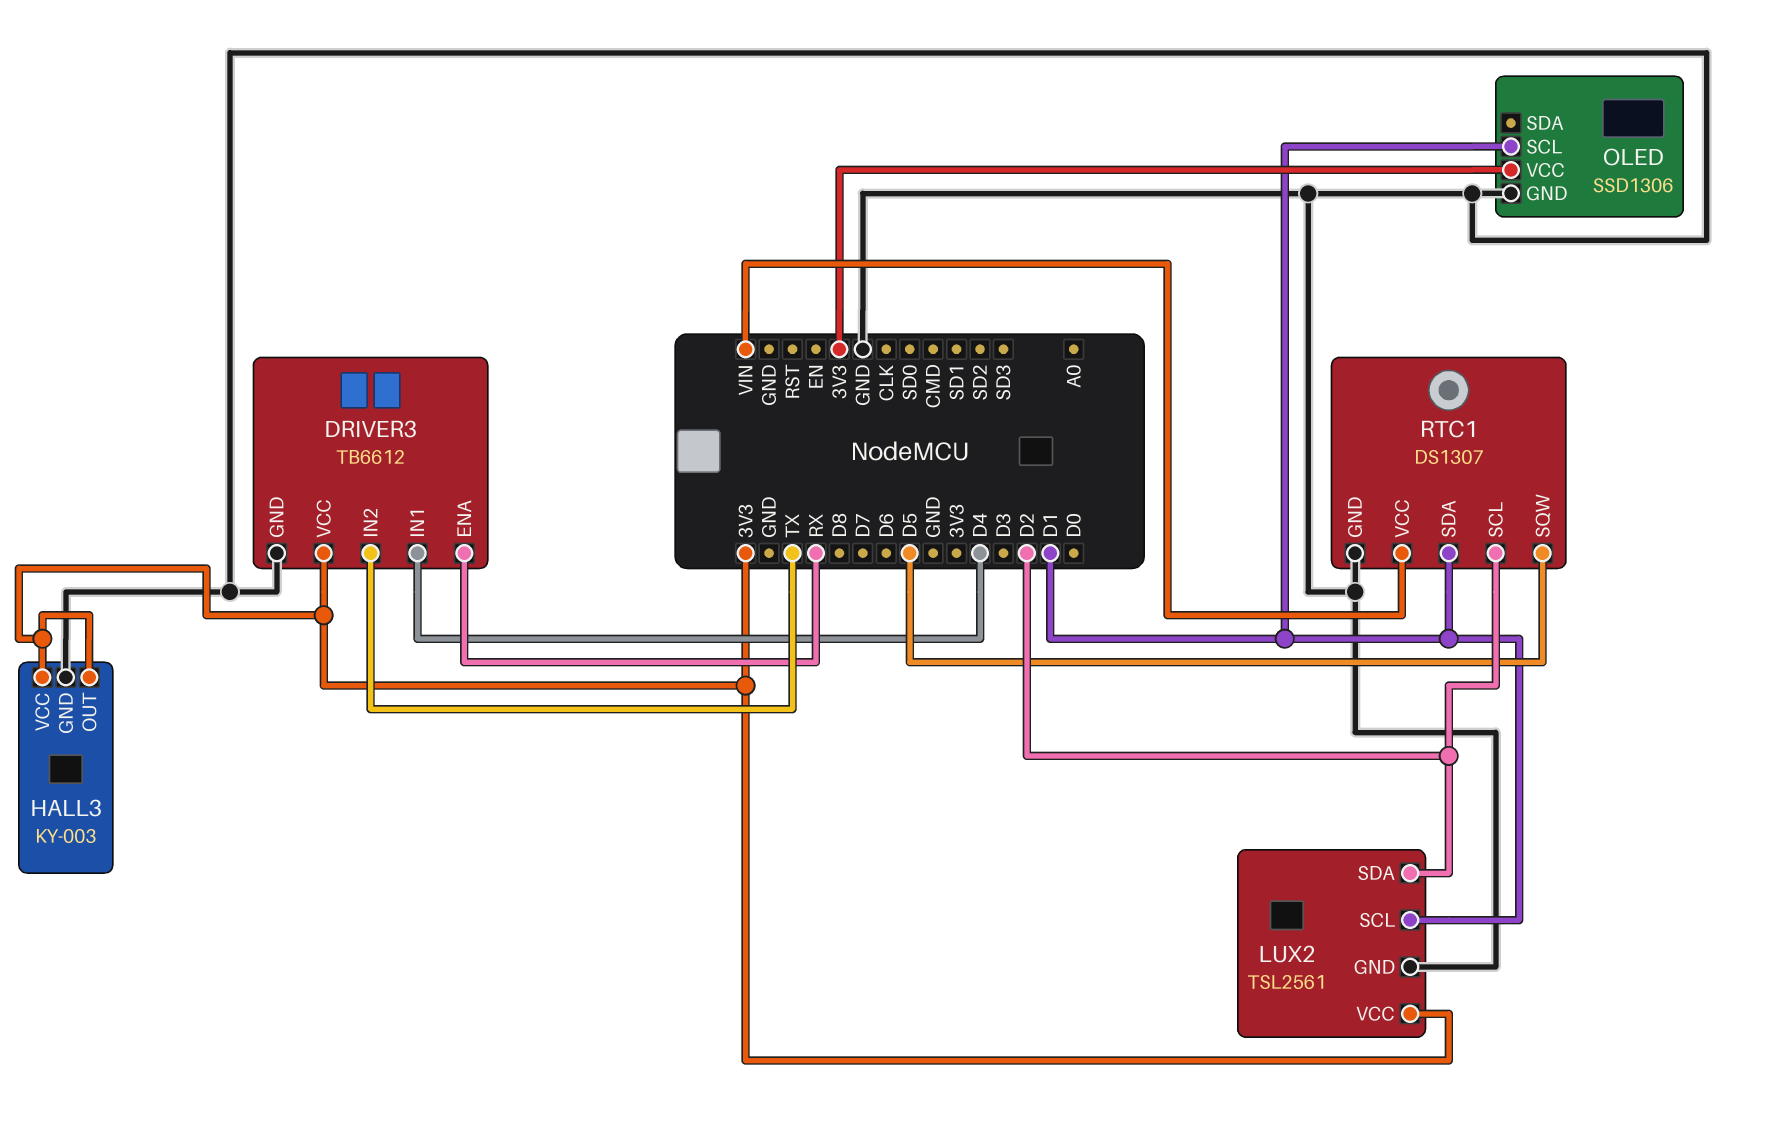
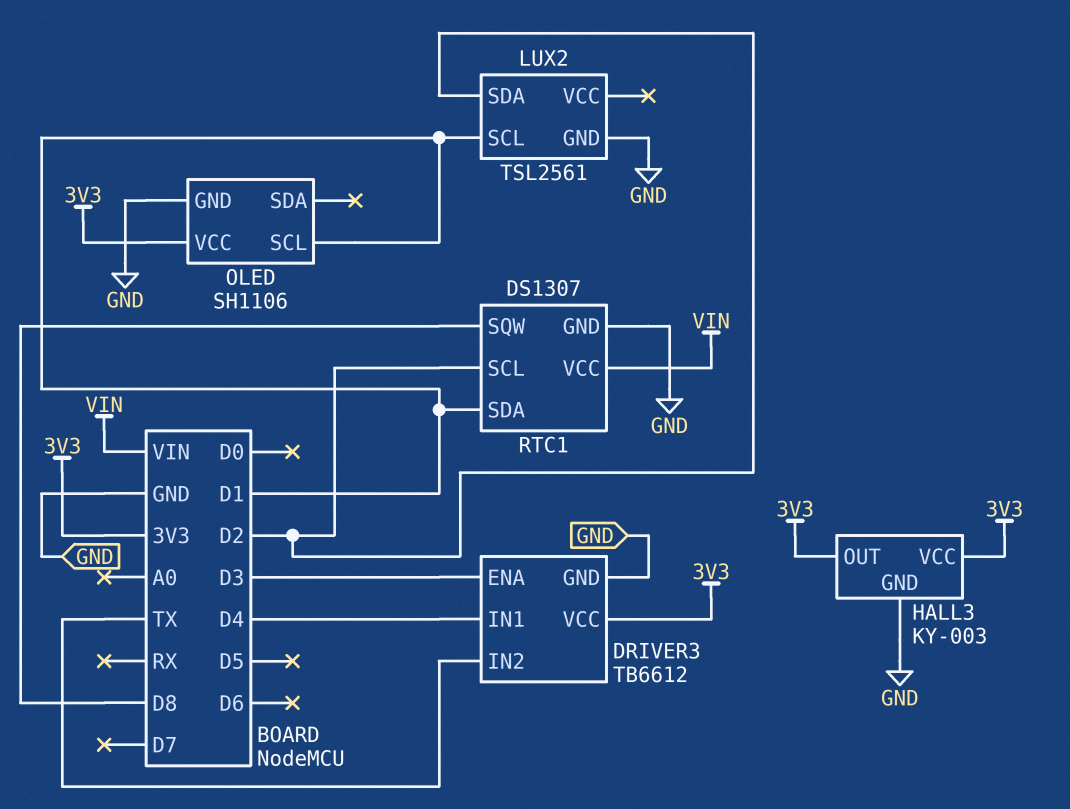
DRIVER3 pin ENA: RX -> D3
LUX2 pin VCC: 3V3 -> none
OLED: SSD1306 -> SH1106
RTC1 pin SQW: D5 -> D8

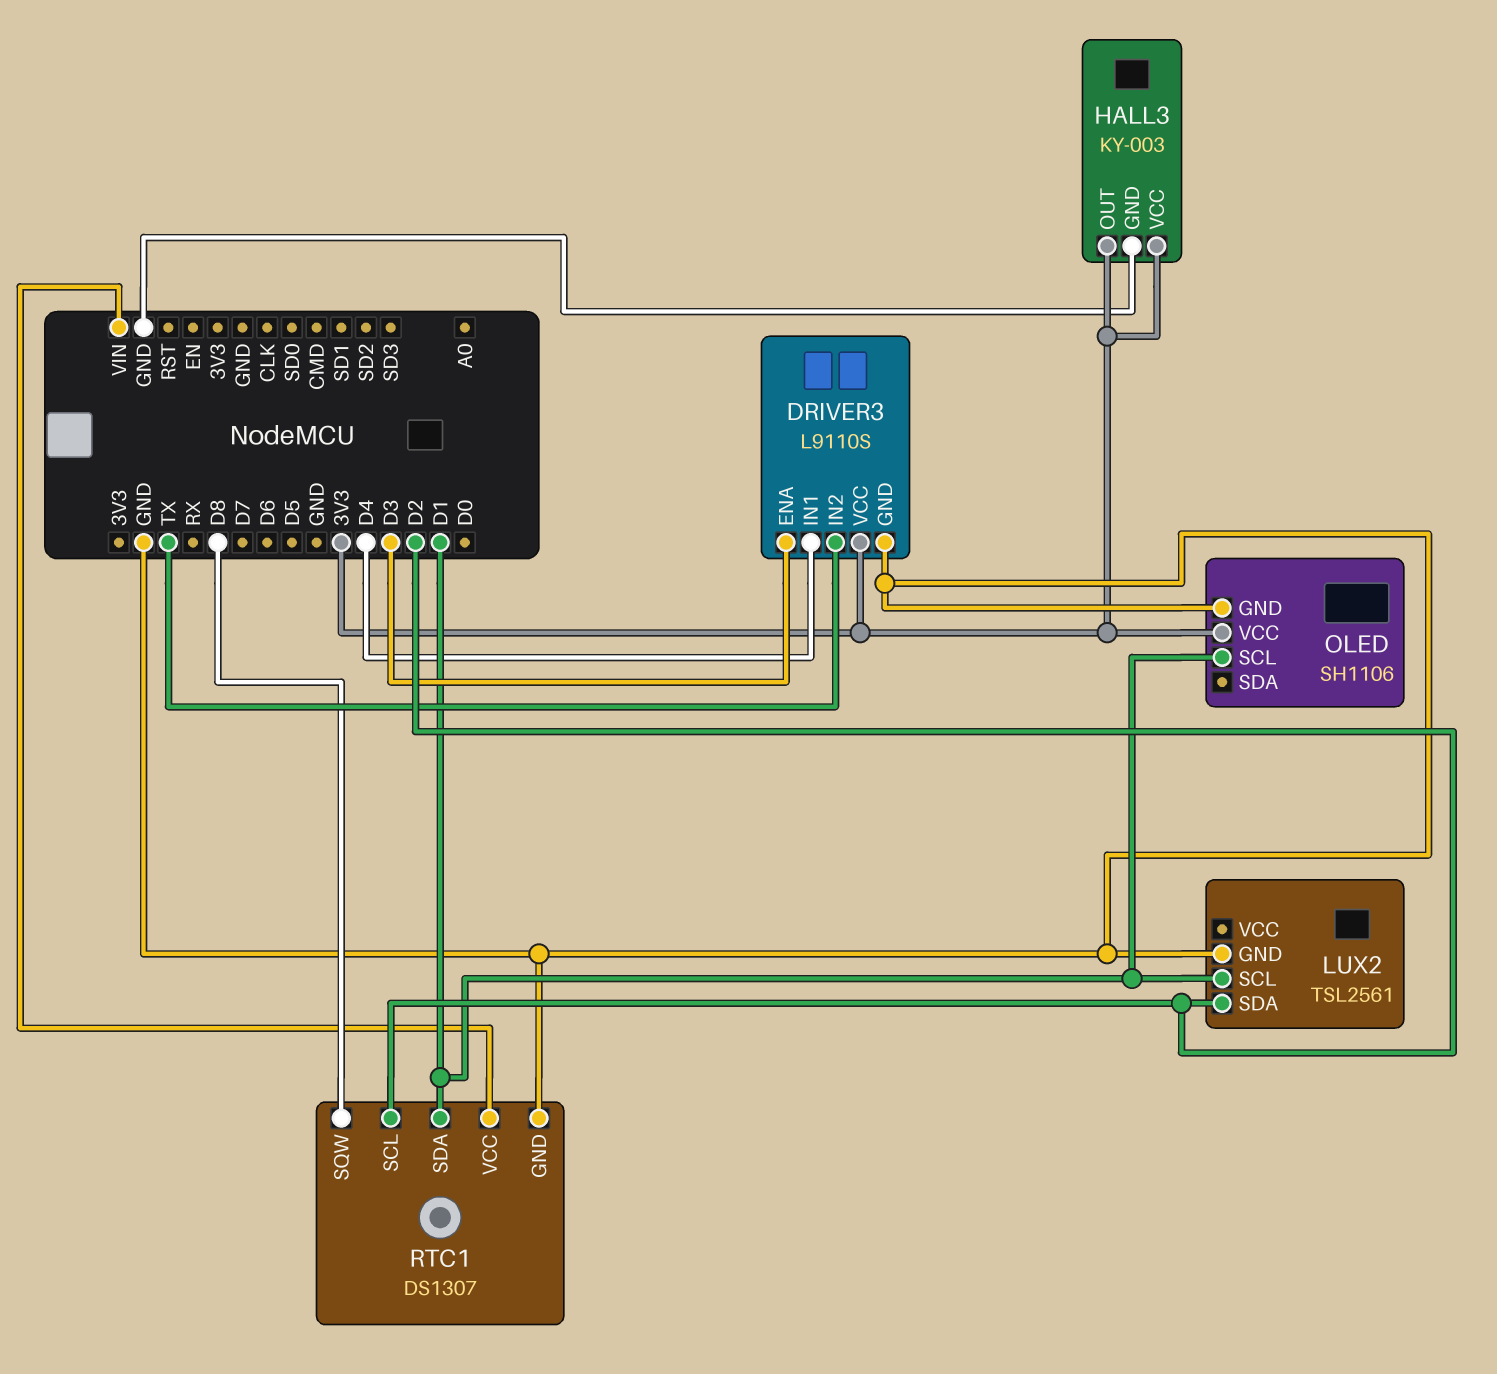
DRIVER3: TB6612 -> L9110S

